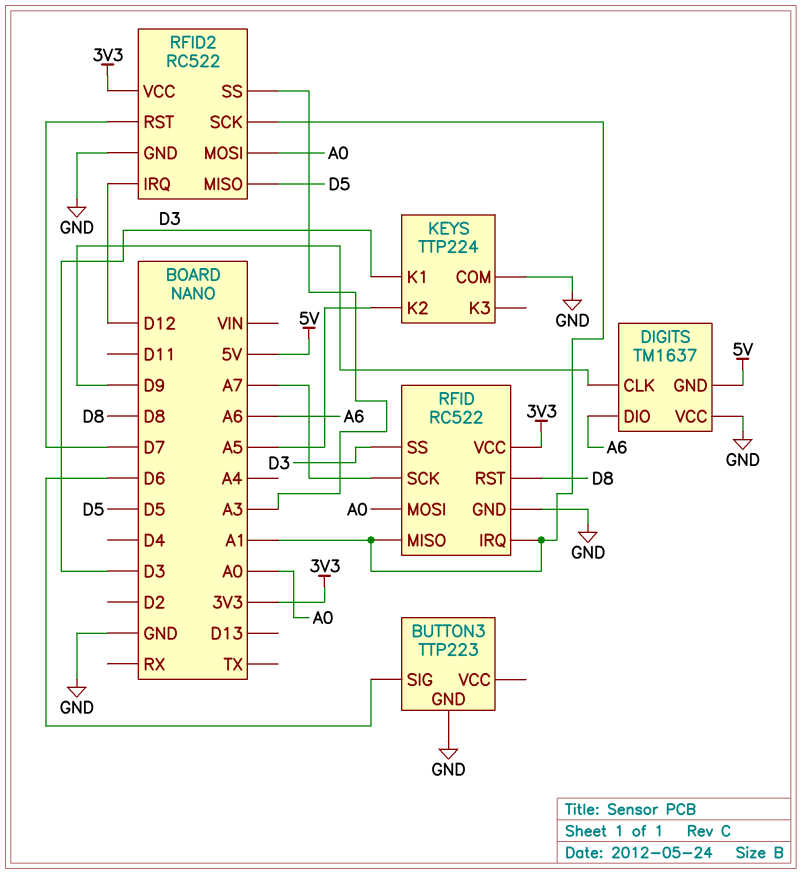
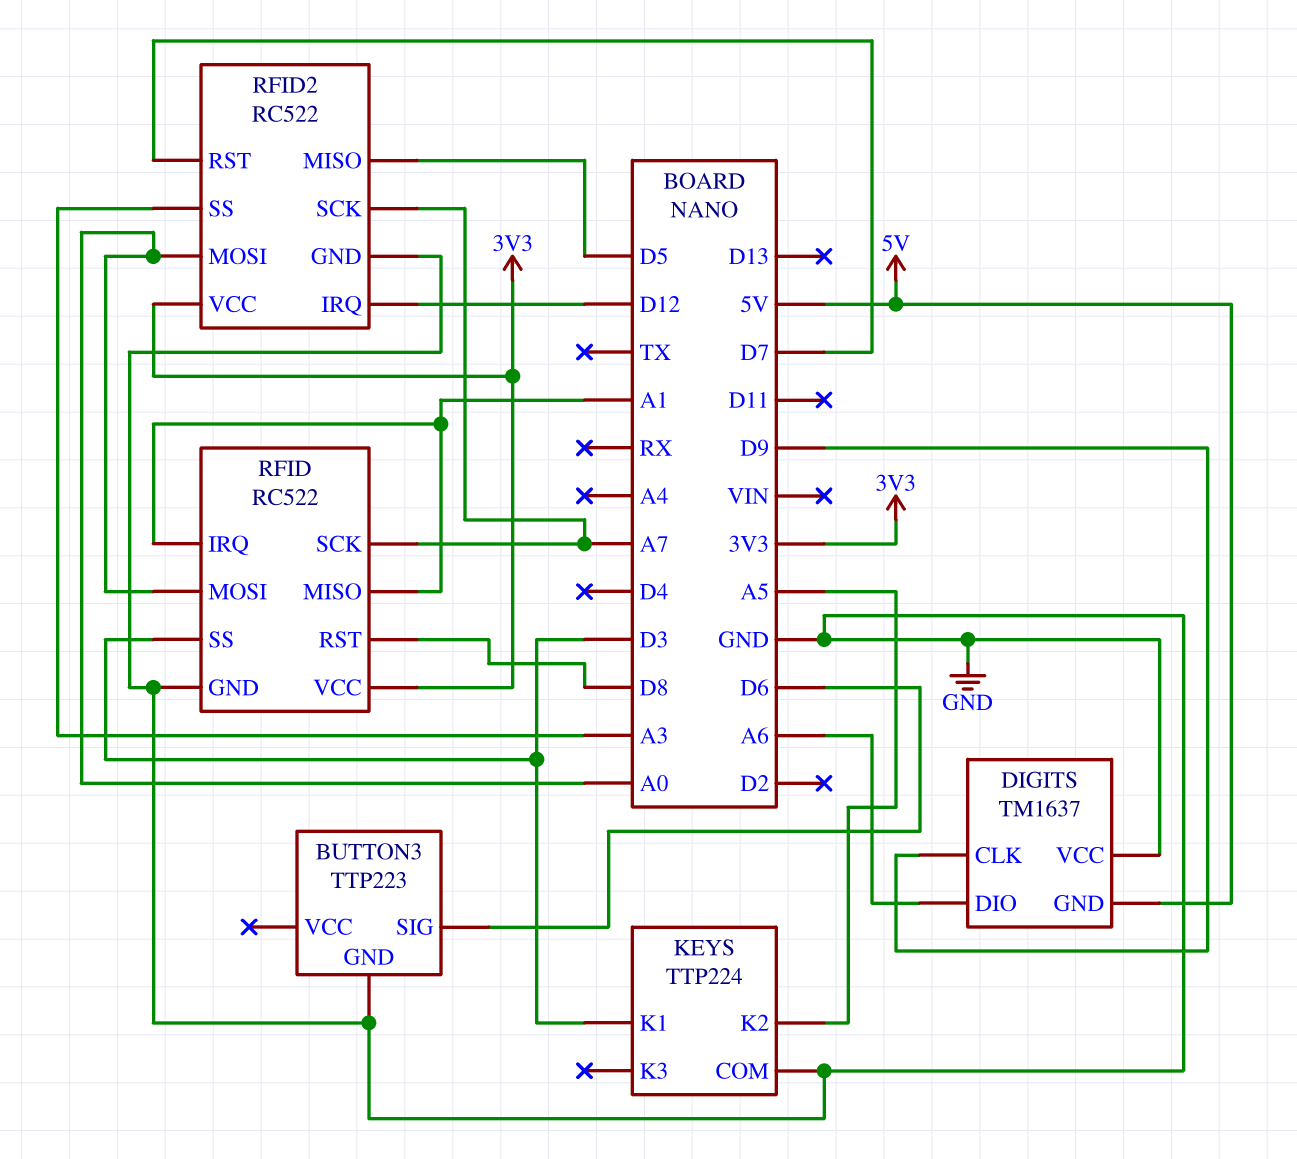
RFID2 pin SCK: A1 -> A7

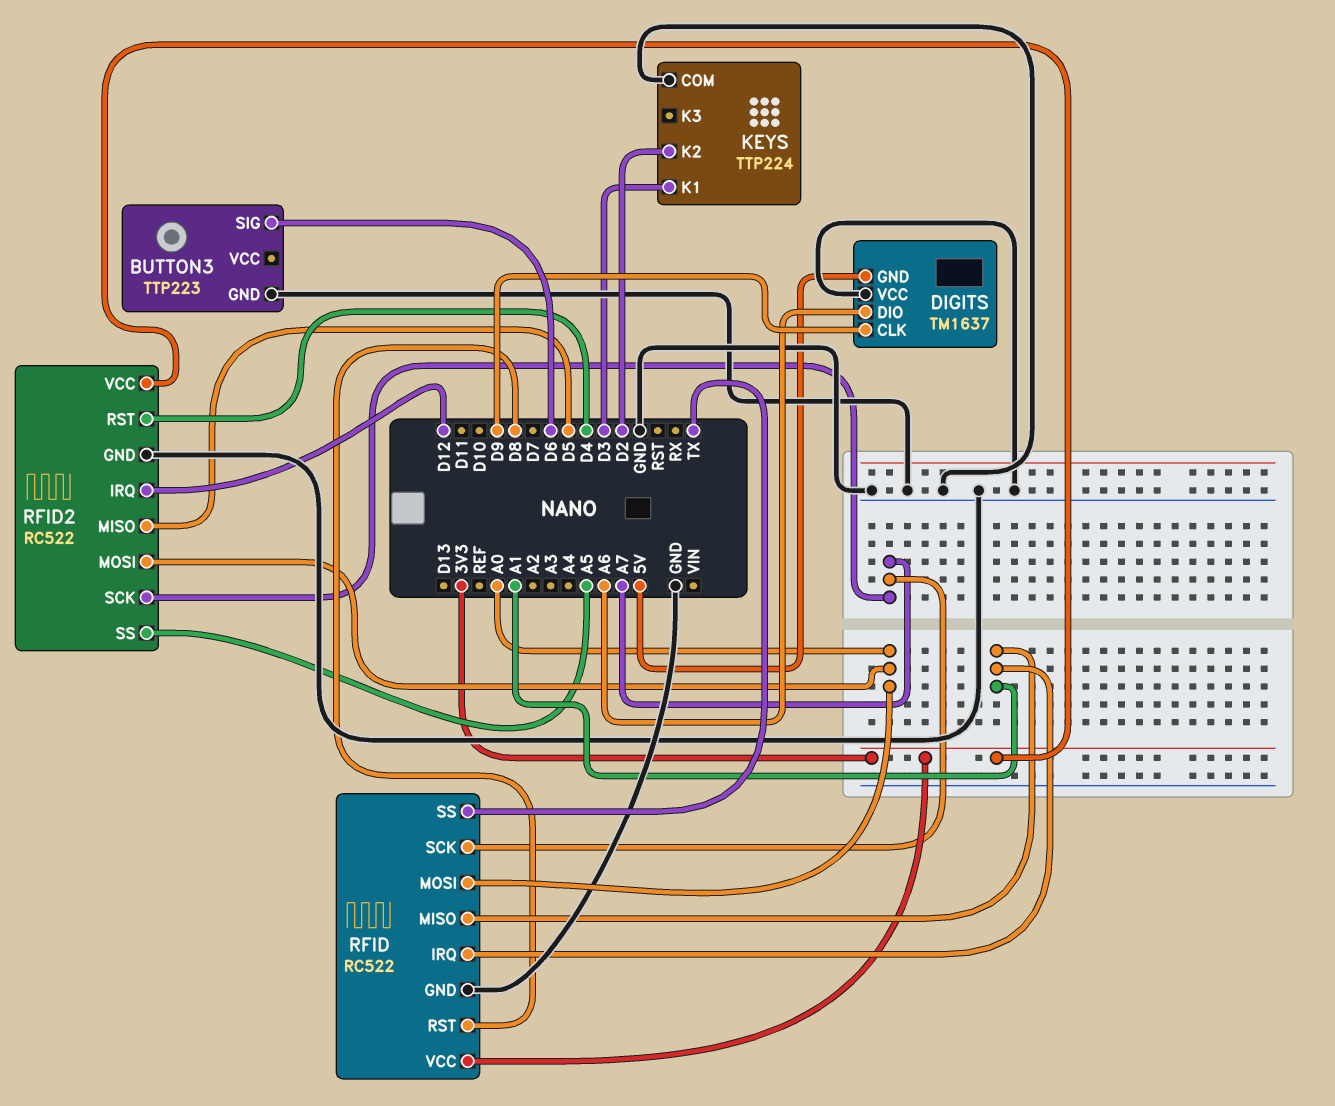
KEYS pin K2: A5 -> D2
RFID pin SS: D3 -> TX
RFID2 pin RST: D7 -> D4
RFID2 pin SS: A3 -> A5

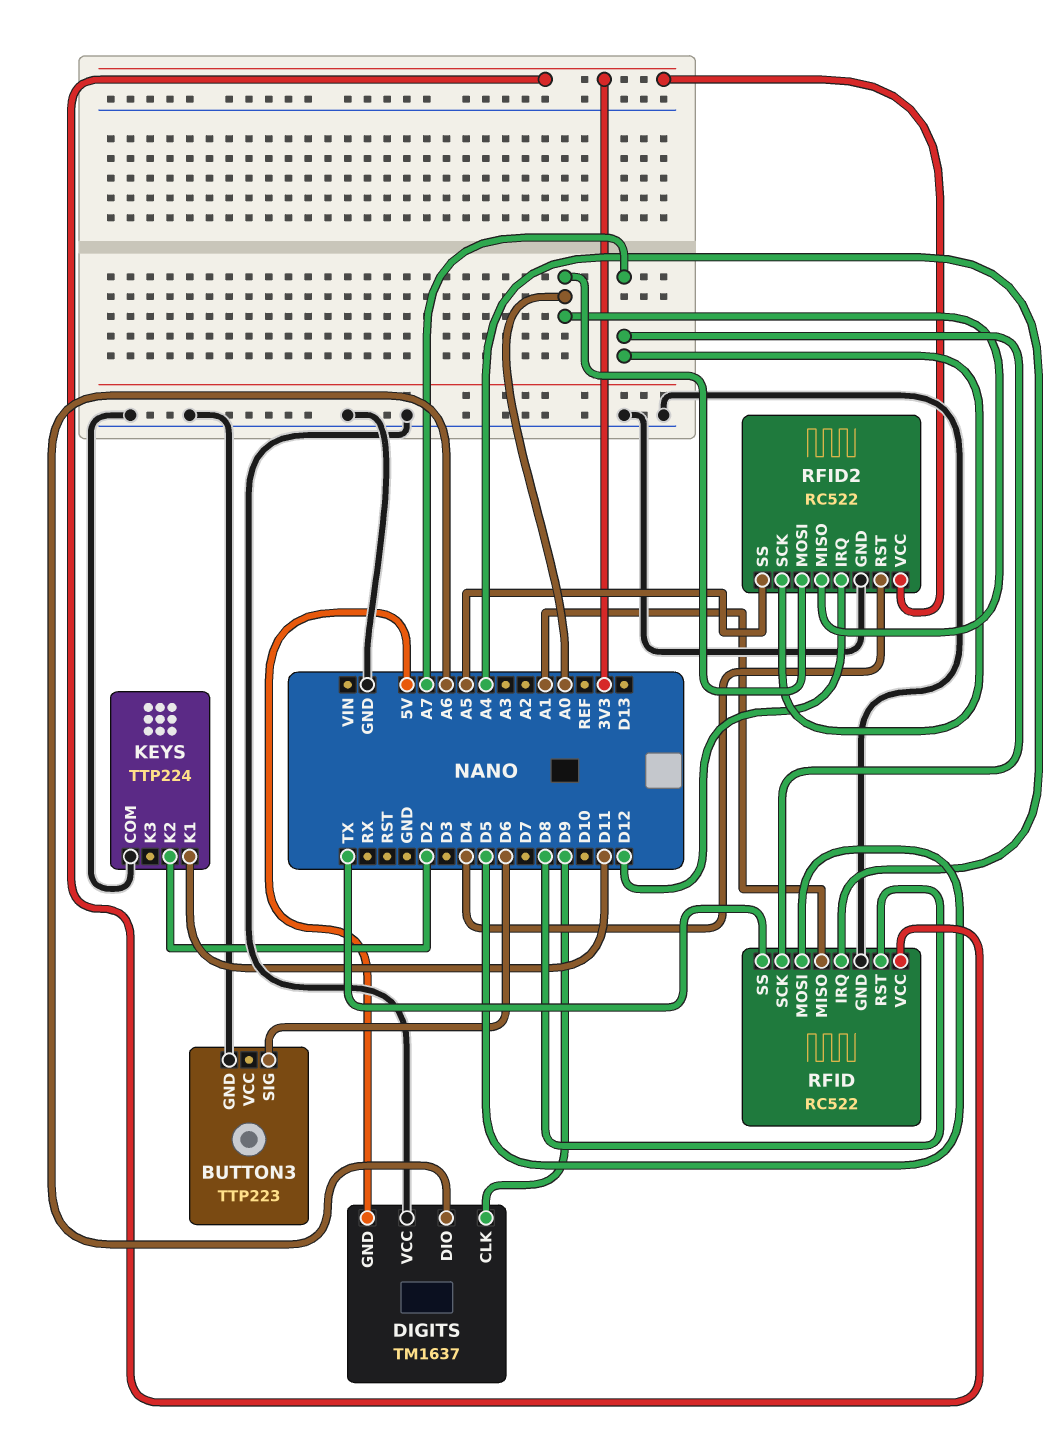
KEYS pin K1: D3 -> D11
RFID pin IRQ: A1 -> A4
RFID pin MOSI: A0 -> D5
RFID2 pin MISO: D5 -> A0

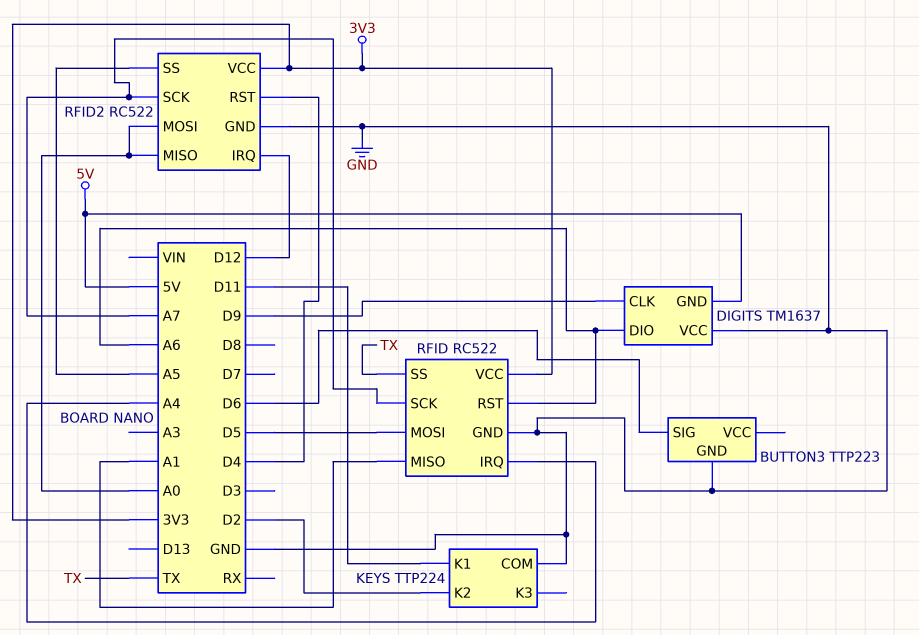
RFID pin RST: D8 -> A6

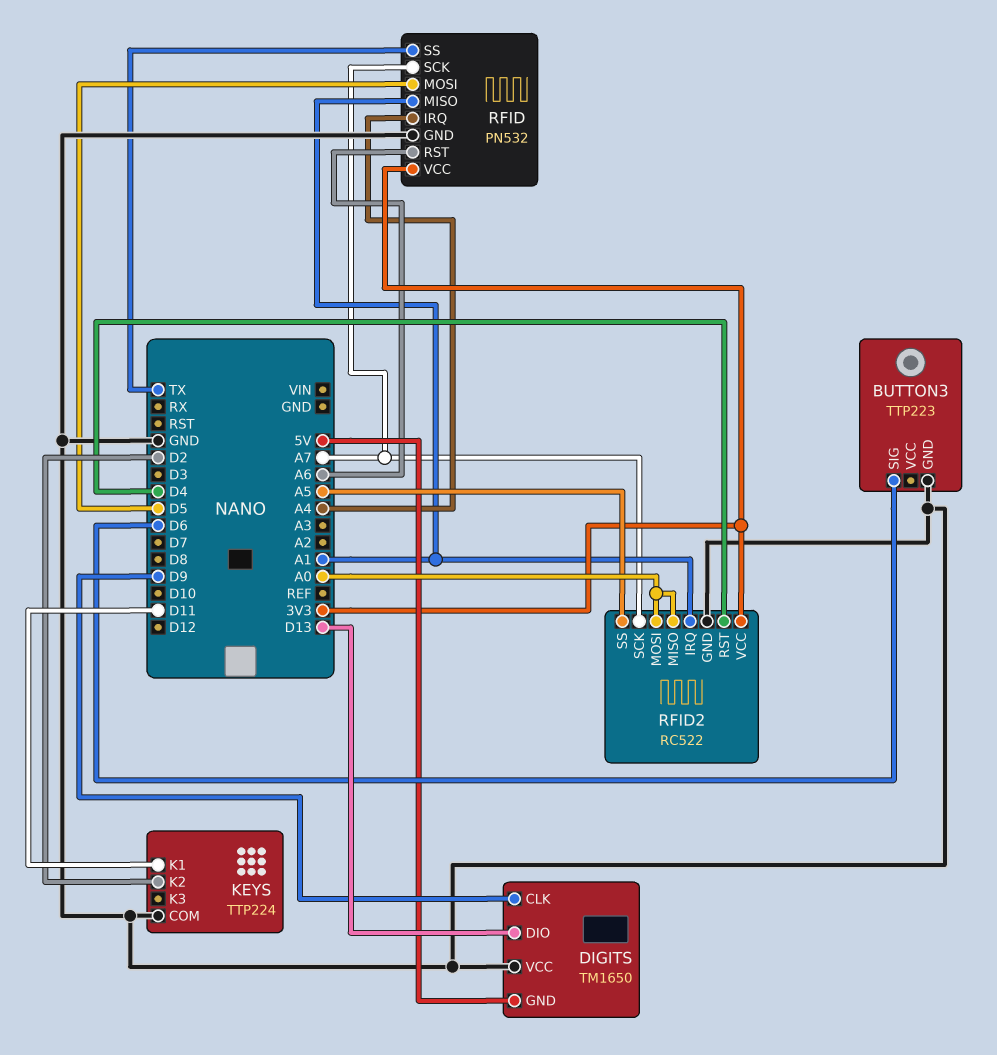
DIGITS: TM1637 -> TM1650
DIGITS pin DIO: A6 -> D13
RFID: RC522 -> PN532
RFID2 pin IRQ: D12 -> A1

